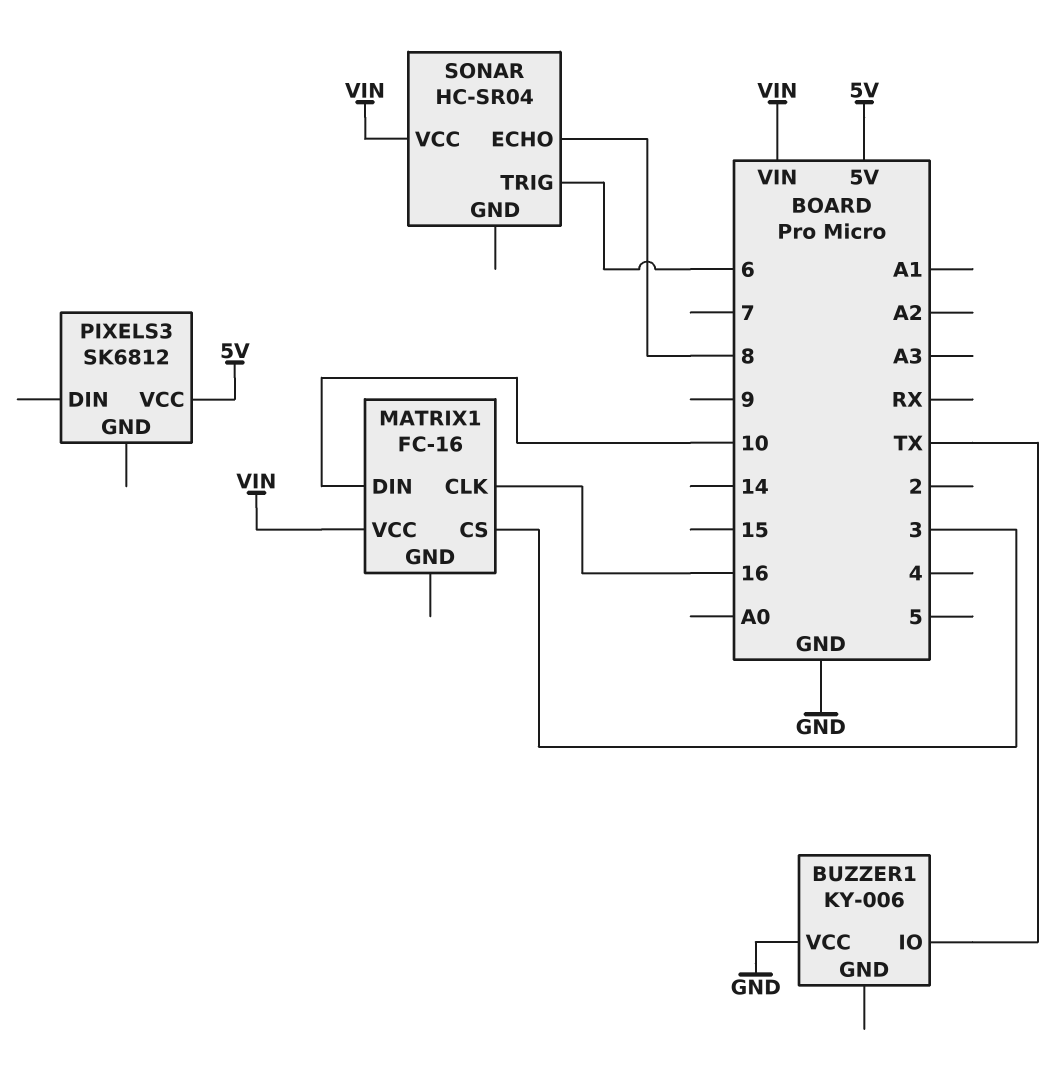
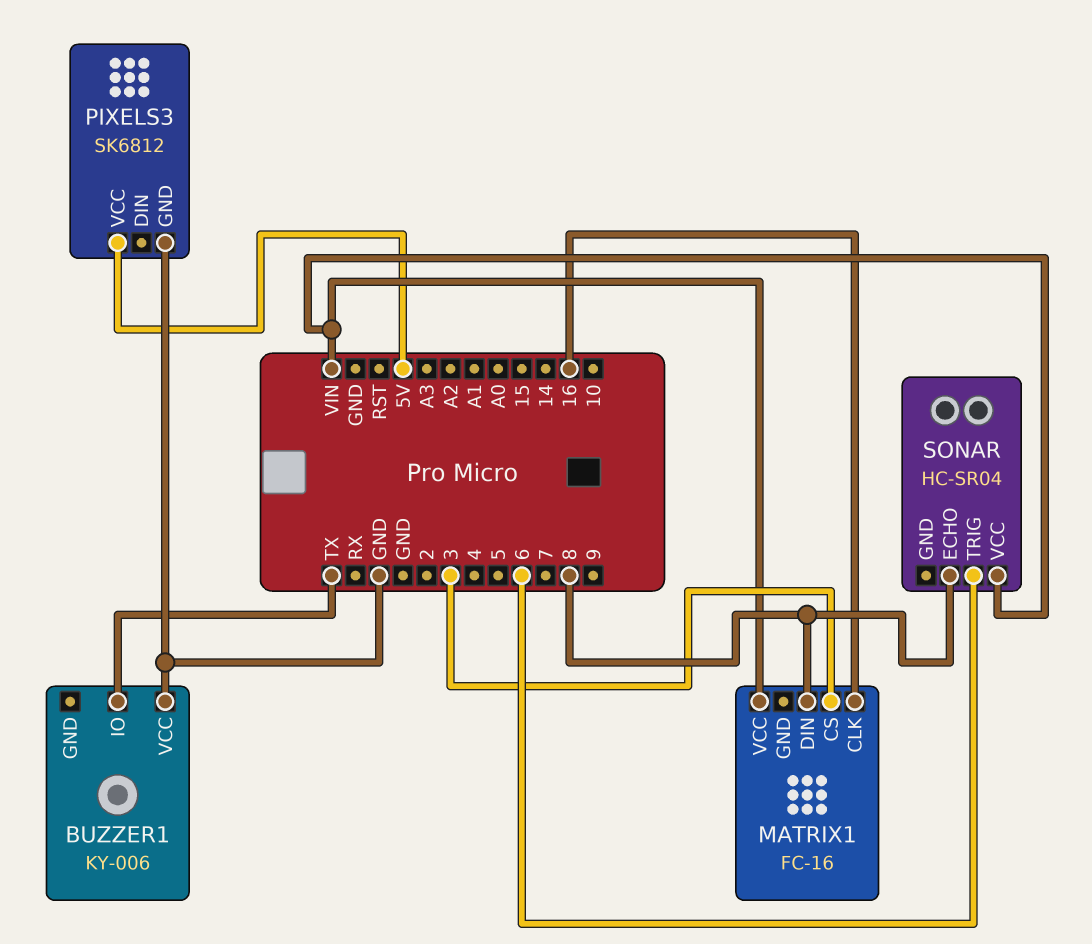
MATRIX1 pin DIN: 10 -> 8
PIXELS3 pin GND: none -> GND

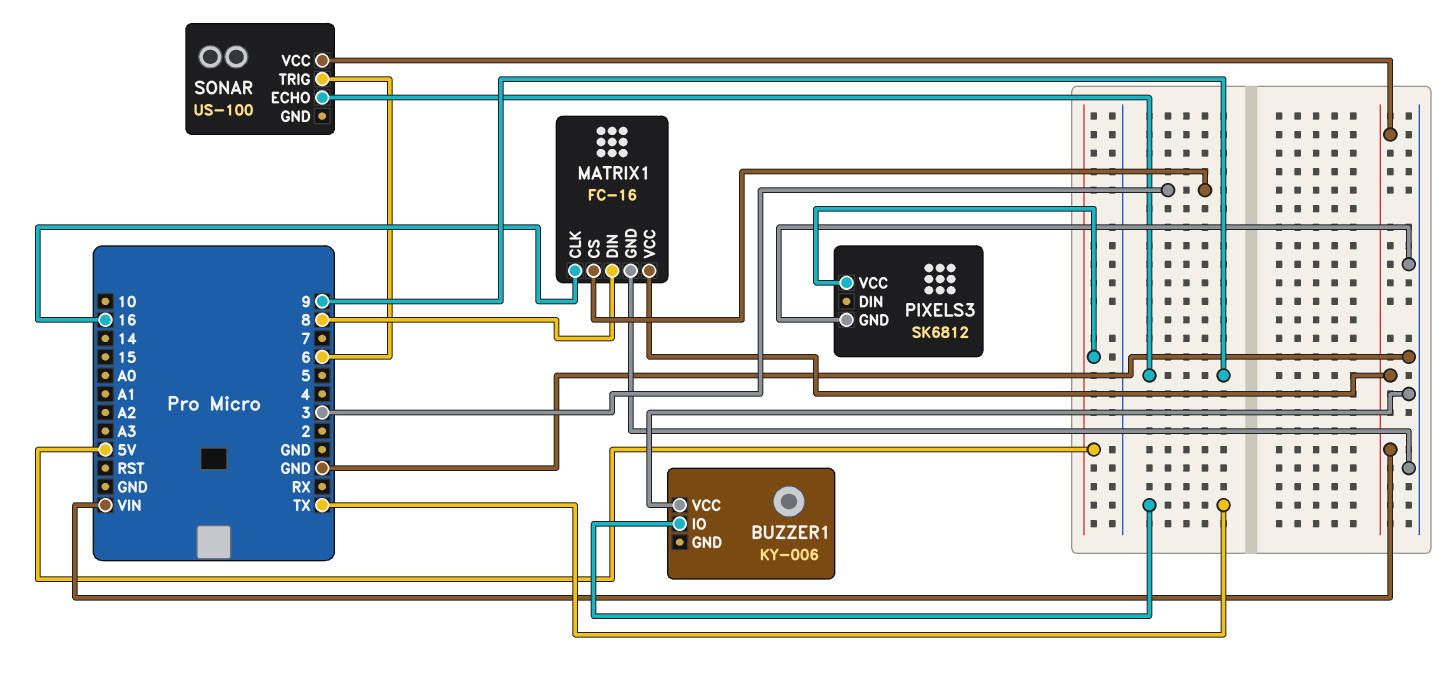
MATRIX1 pin GND: none -> GND
SONAR: HC-SR04 -> US-100
SONAR pin ECHO: 8 -> 9

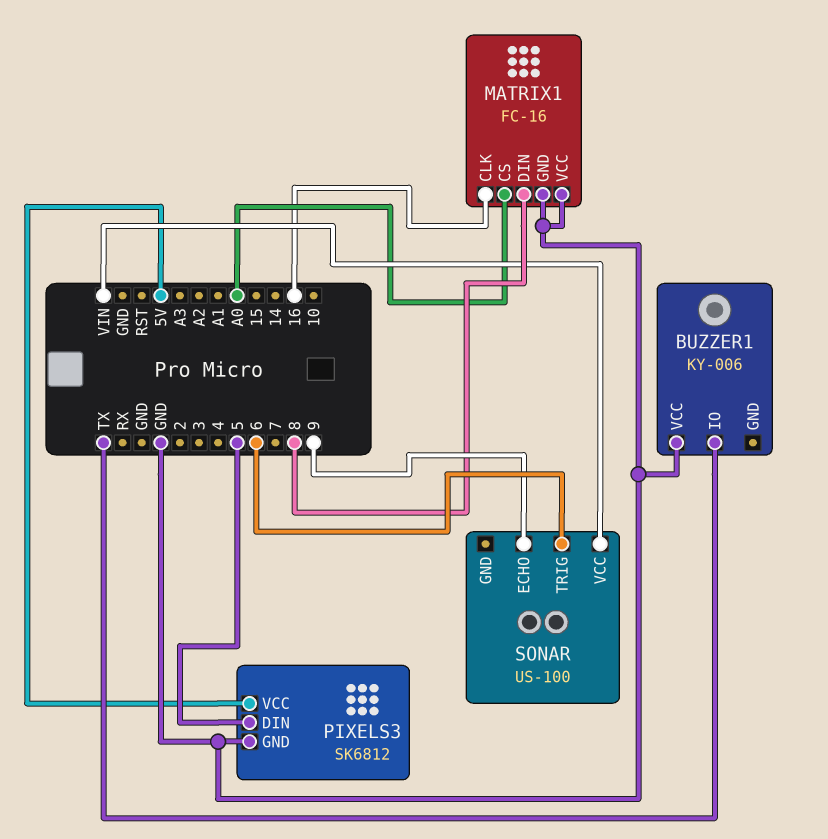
MATRIX1 pin CS: 3 -> A0
MATRIX1 pin VCC: VIN -> GND
PIXELS3 pin DIN: none -> 5

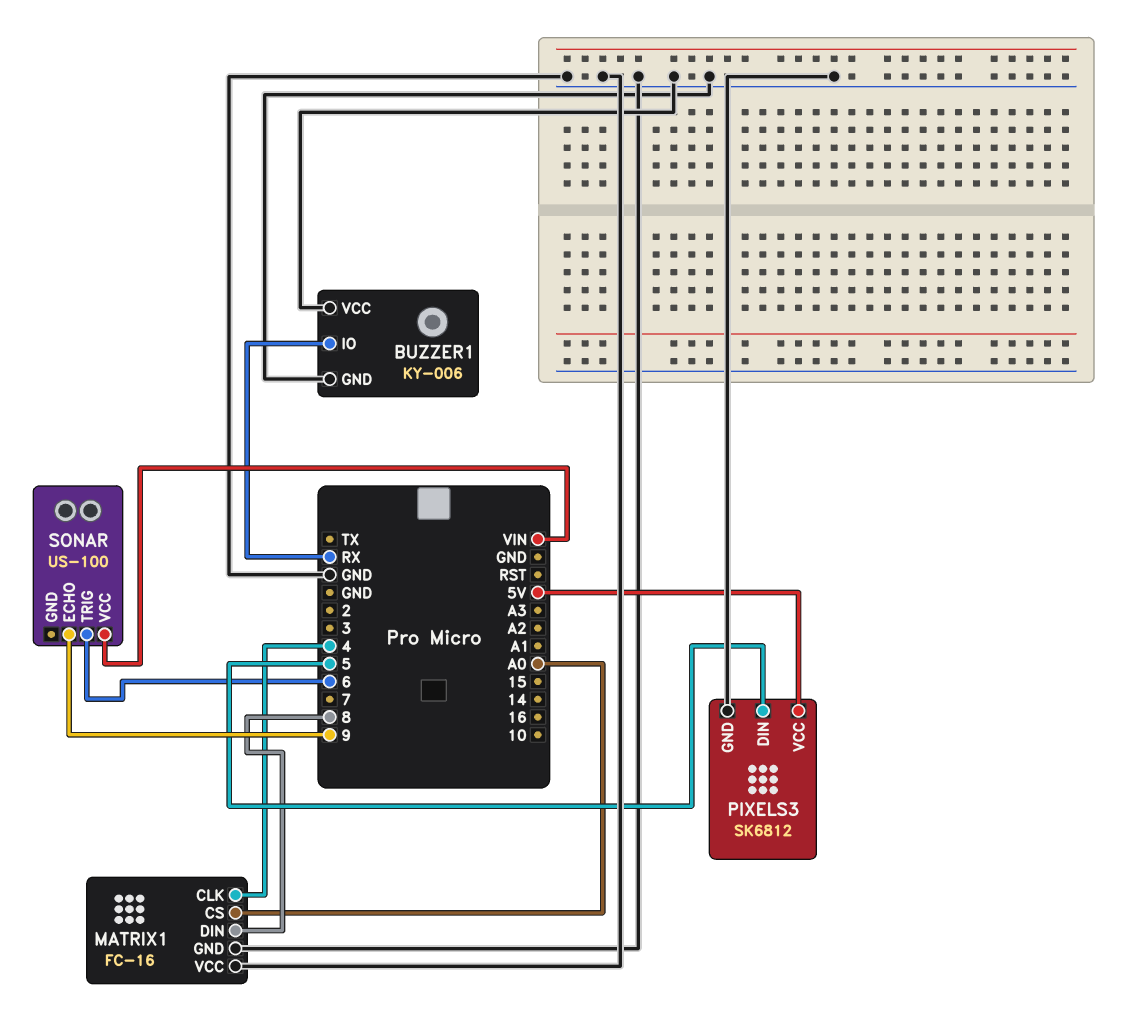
BUZZER1 pin GND: none -> GND
BUZZER1 pin IO: TX -> RX
MATRIX1 pin CLK: 16 -> 4

